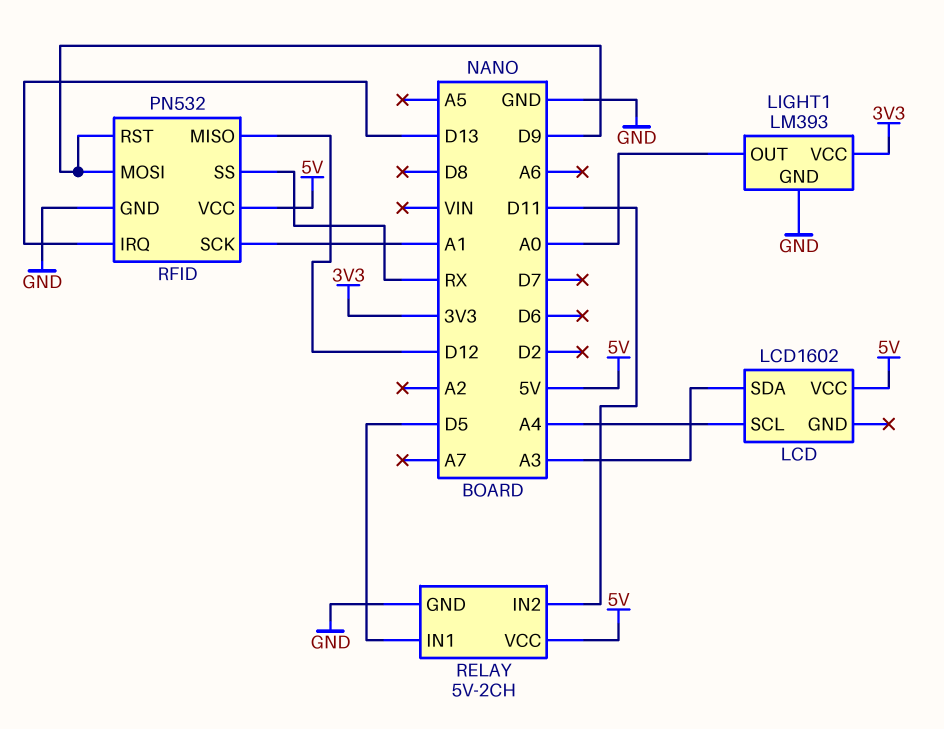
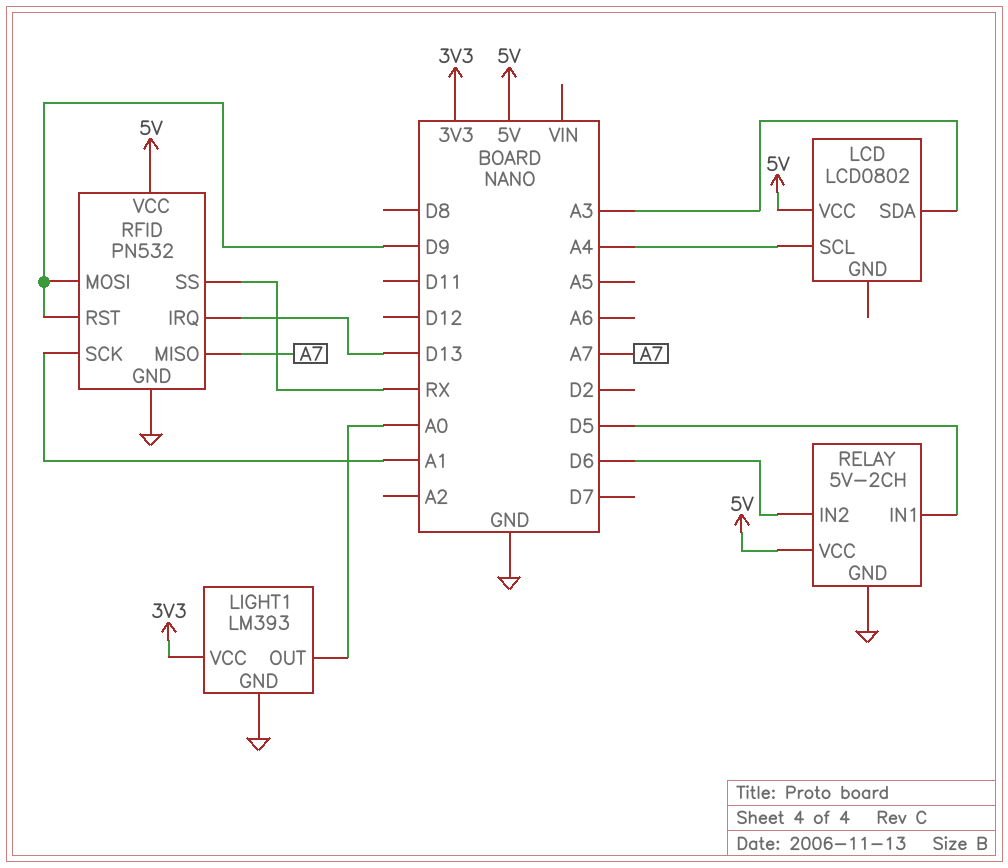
LCD: LCD1602 -> LCD0802
RELAY pin IN2: D11 -> D6
RFID pin MISO: D12 -> A7

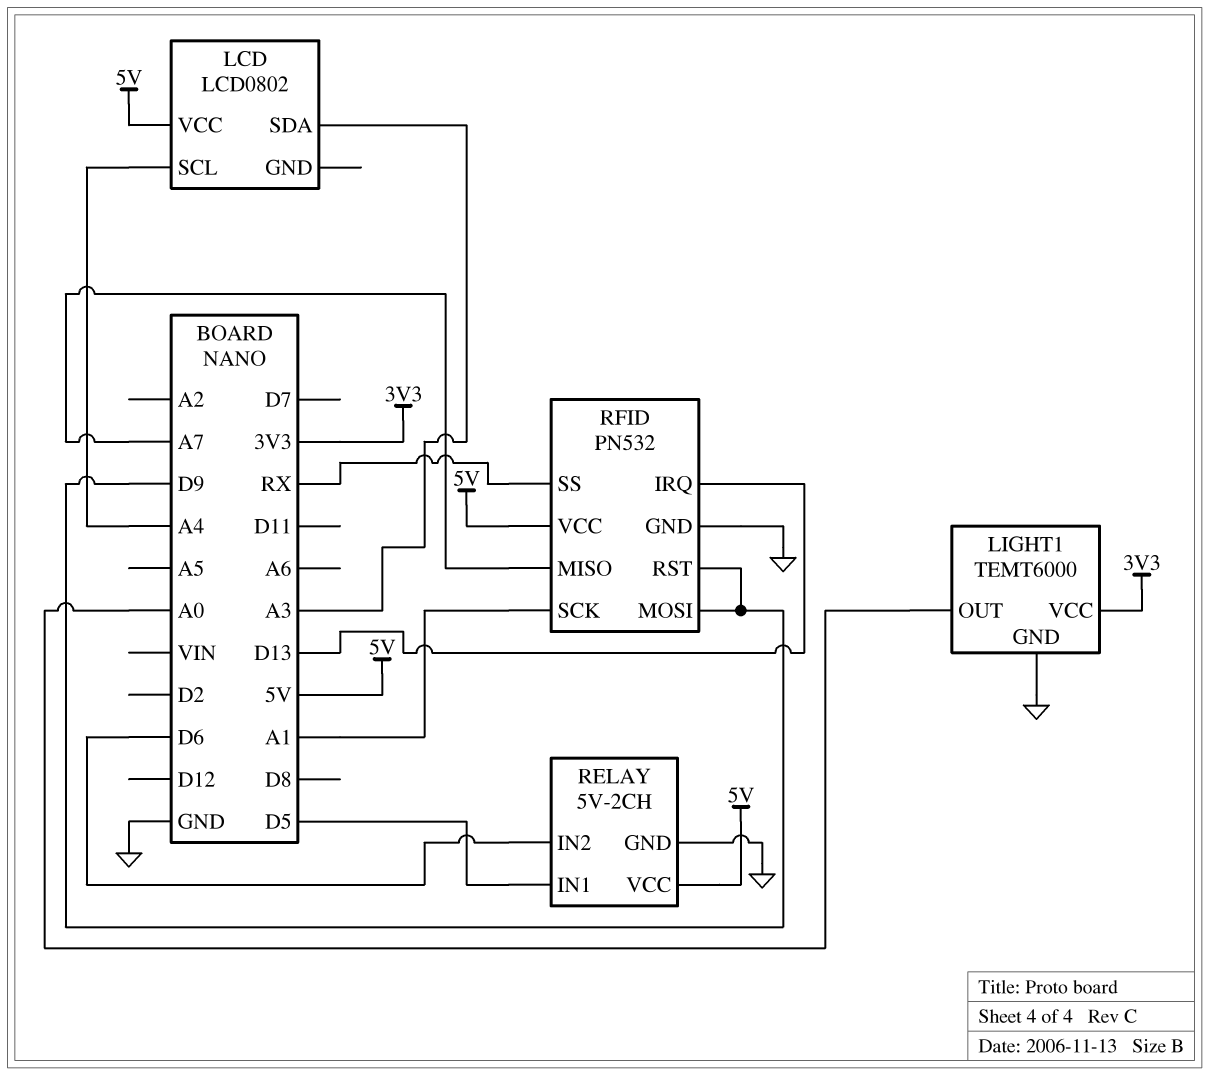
LIGHT1: LM393 -> TEMT6000

